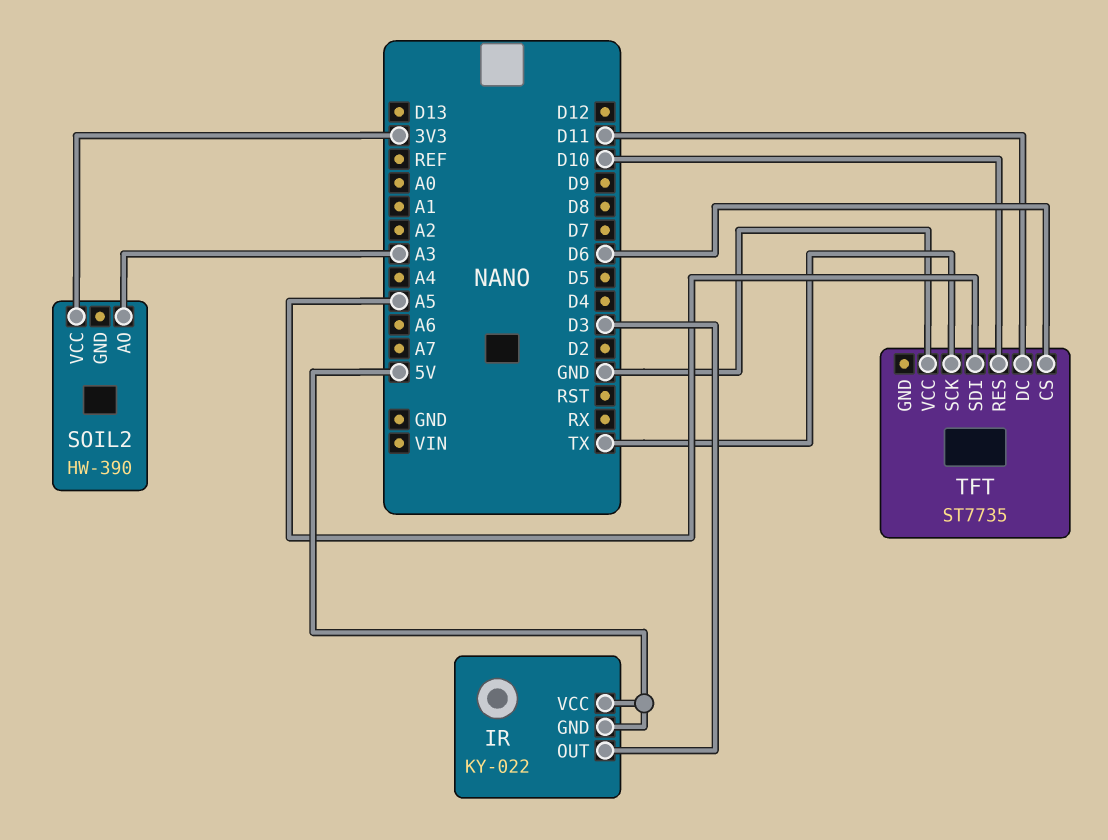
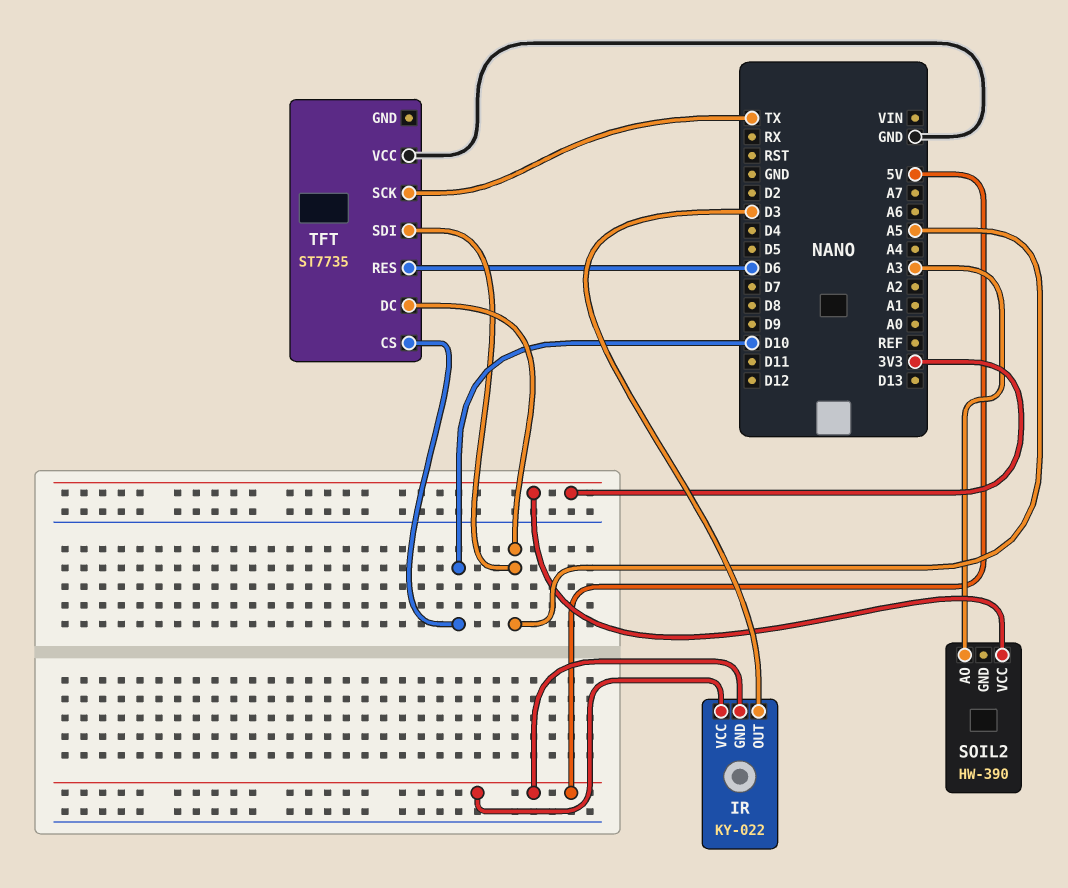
TFT pin CS: D6 -> D10
TFT pin DC: D11 -> A5
TFT pin RES: D10 -> D6

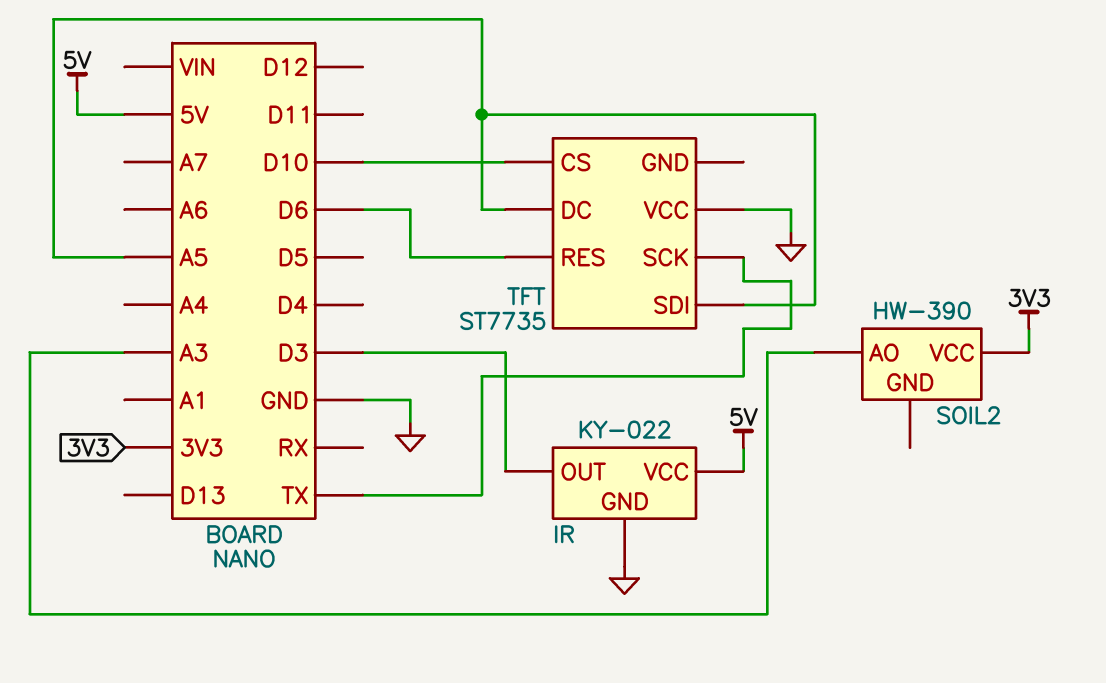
IR pin GND: 5V -> GND

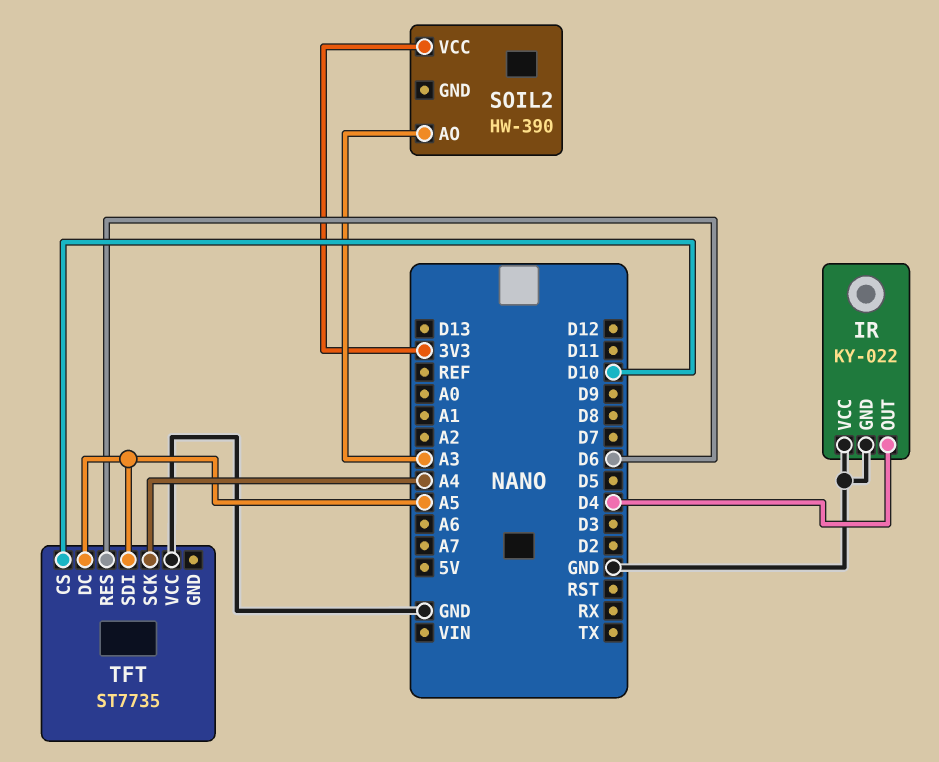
IR pin OUT: D3 -> D4
IR pin VCC: 5V -> GND
TFT pin SCK: TX -> A4

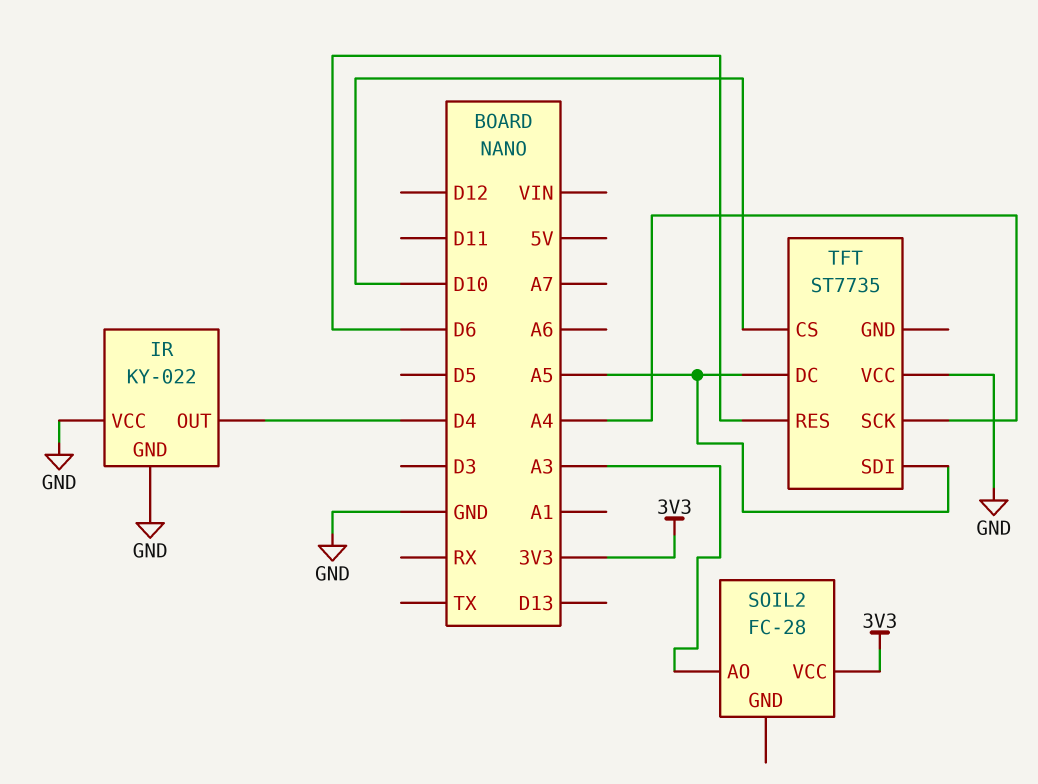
SOIL2: HW-390 -> FC-28

